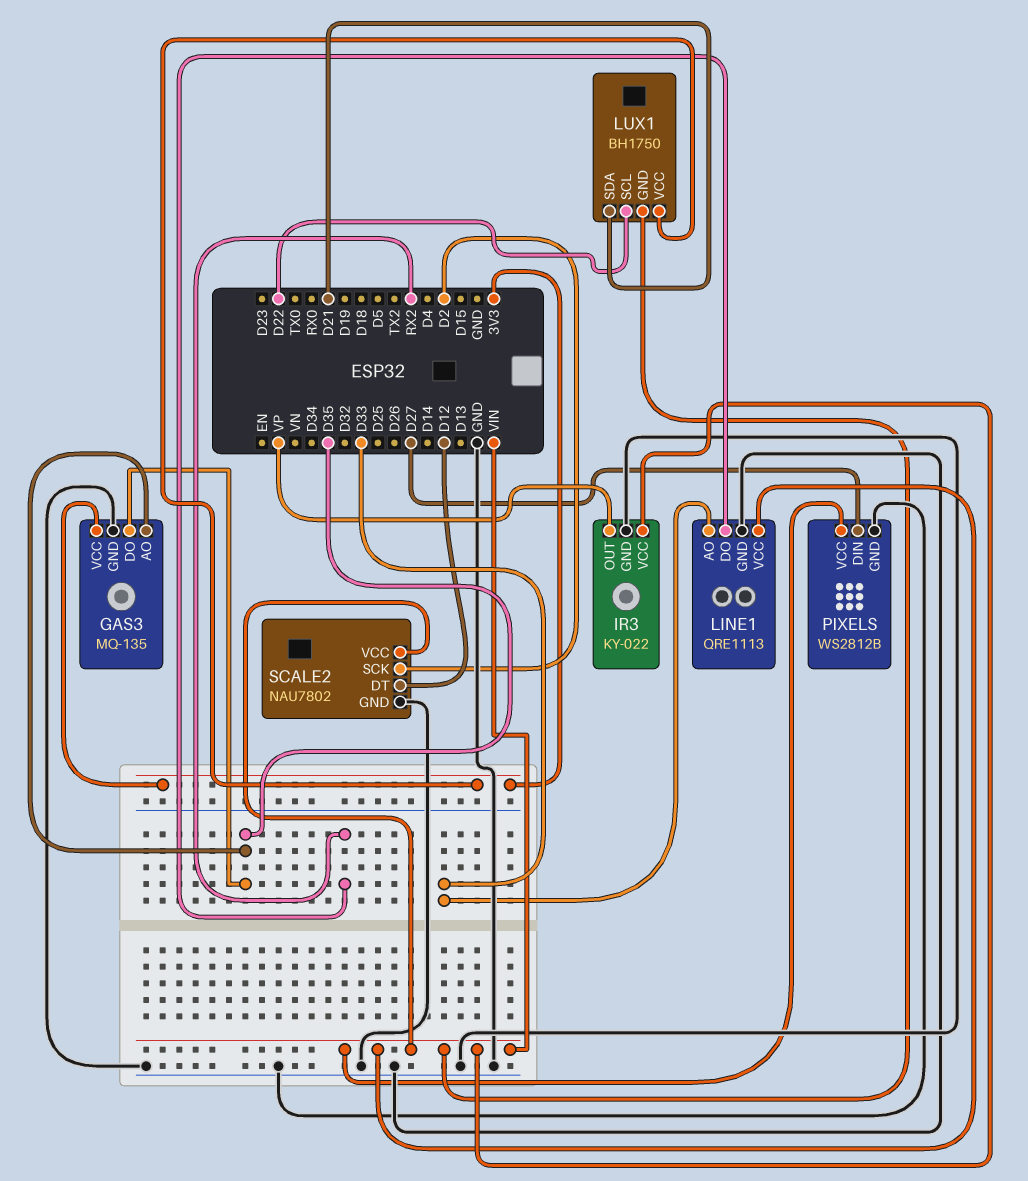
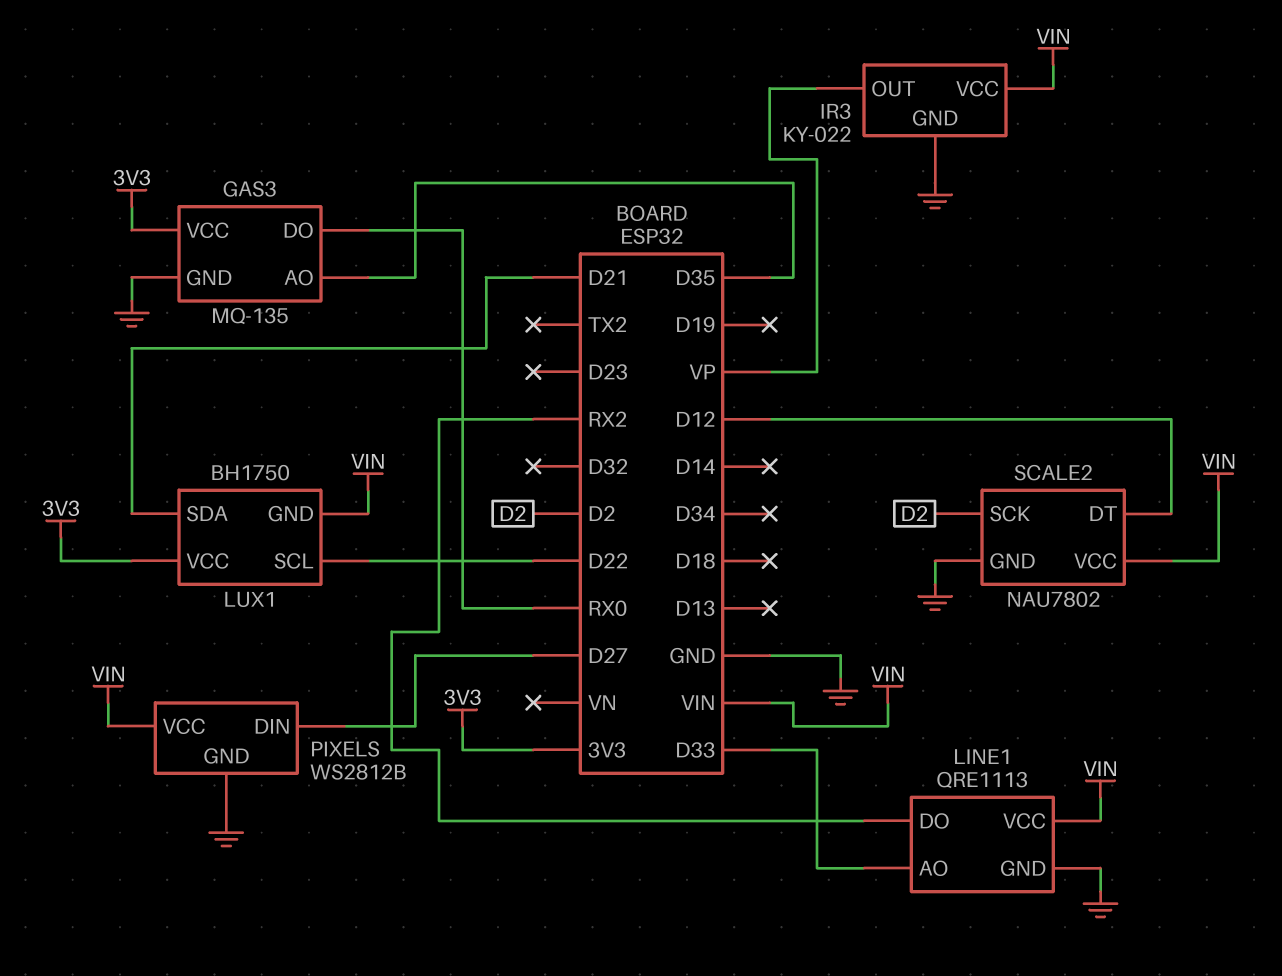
GAS3 pin DO: D35 -> RX0

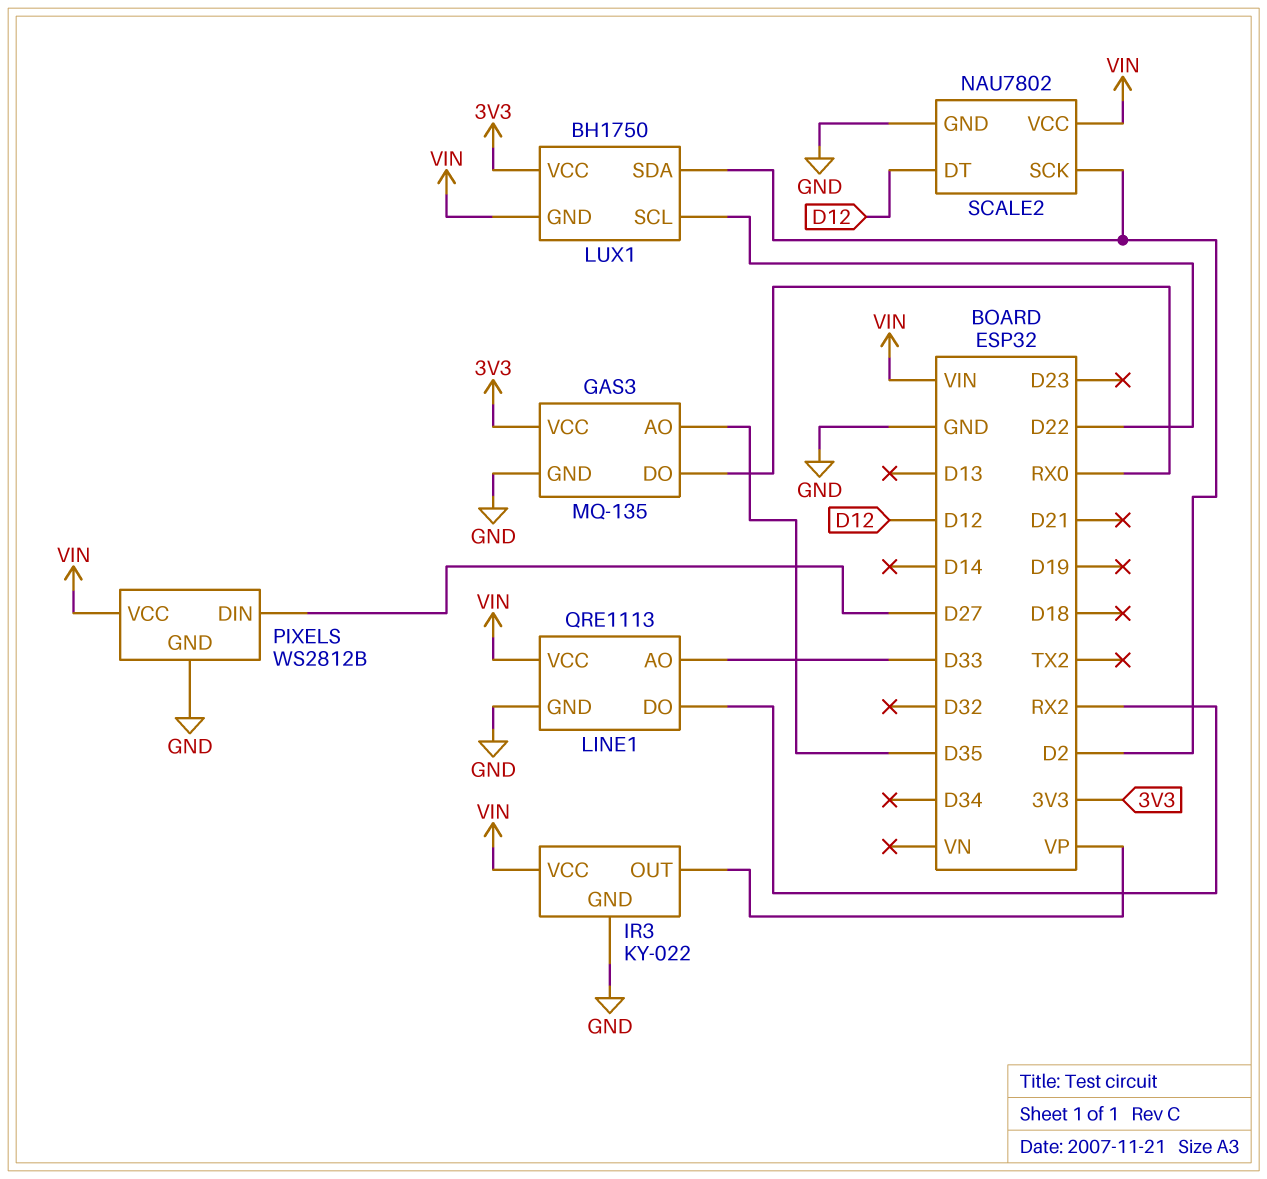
LUX1 pin SDA: D21 -> D2

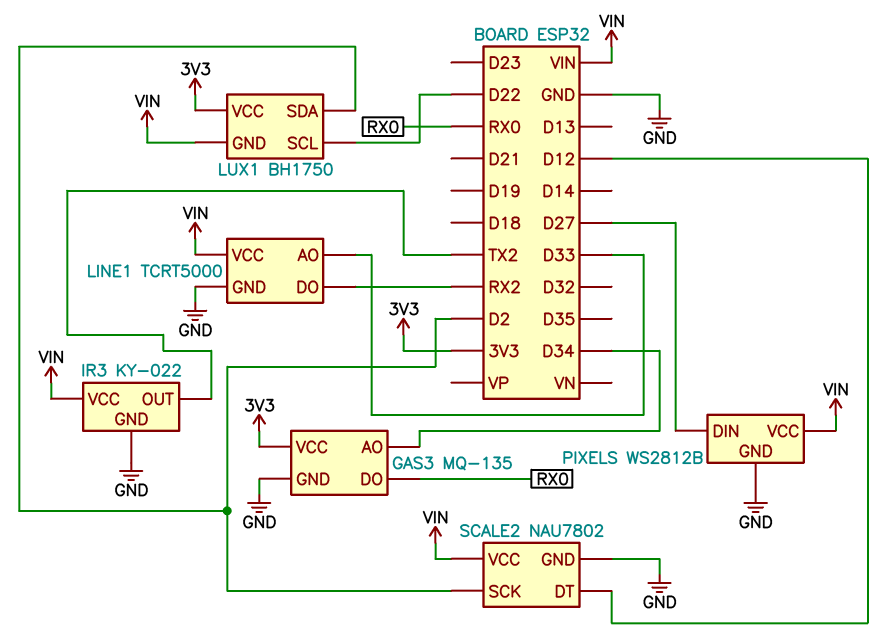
GAS3 pin AO: D35 -> D34
IR3 pin OUT: VP -> TX2
LINE1: QRE1113 -> TCRT5000

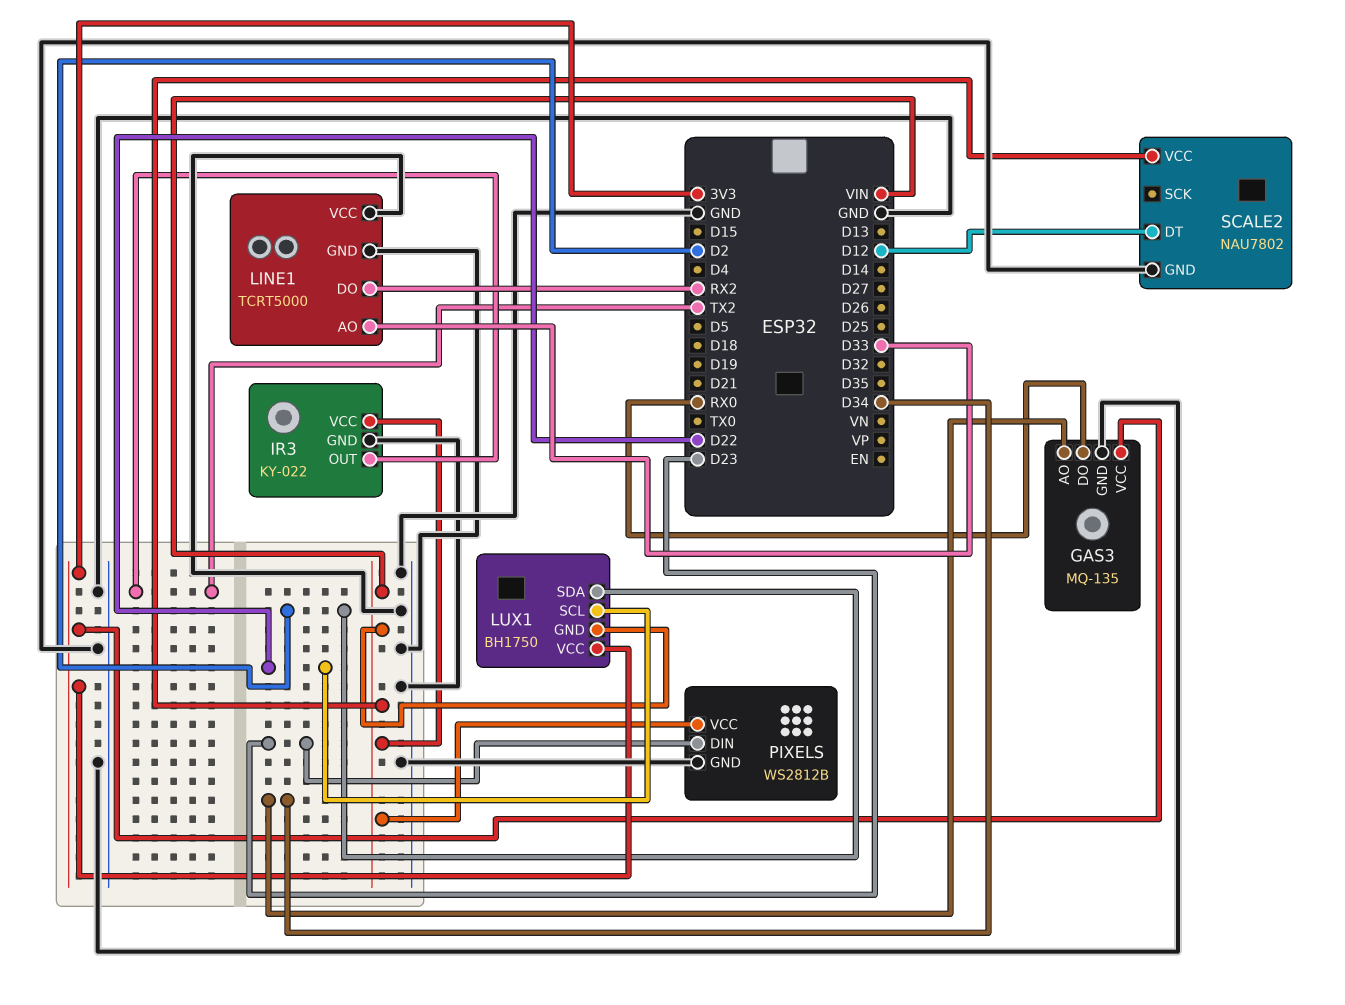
LINE1 pin VCC: VIN -> GND
PIXELS pin DIN: D27 -> D23
SCALE2 pin SCK: D2 -> none

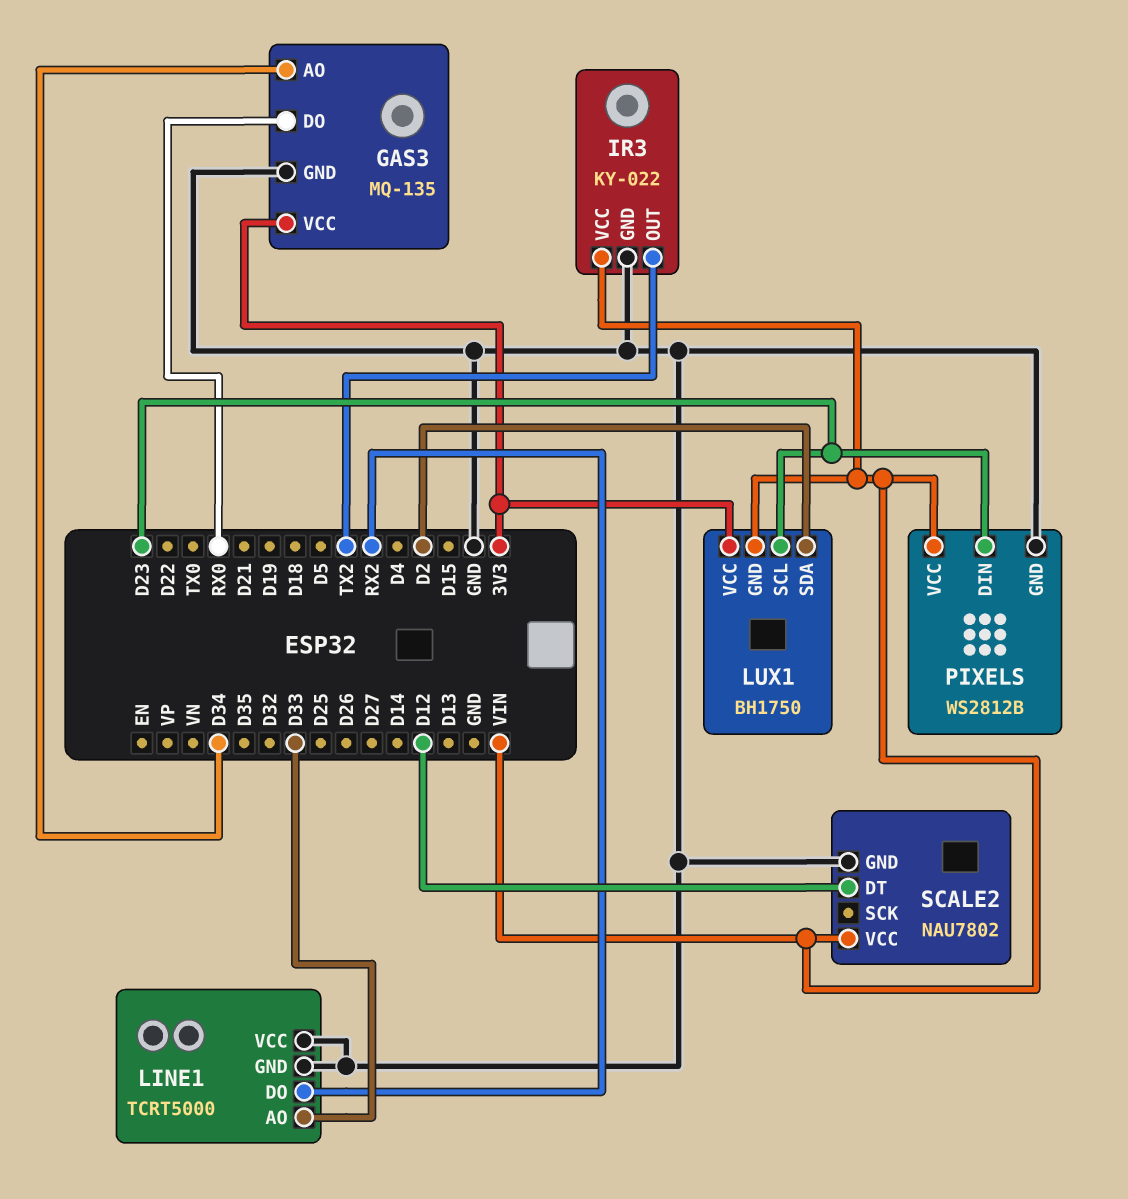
LUX1 pin SCL: D22 -> D23

